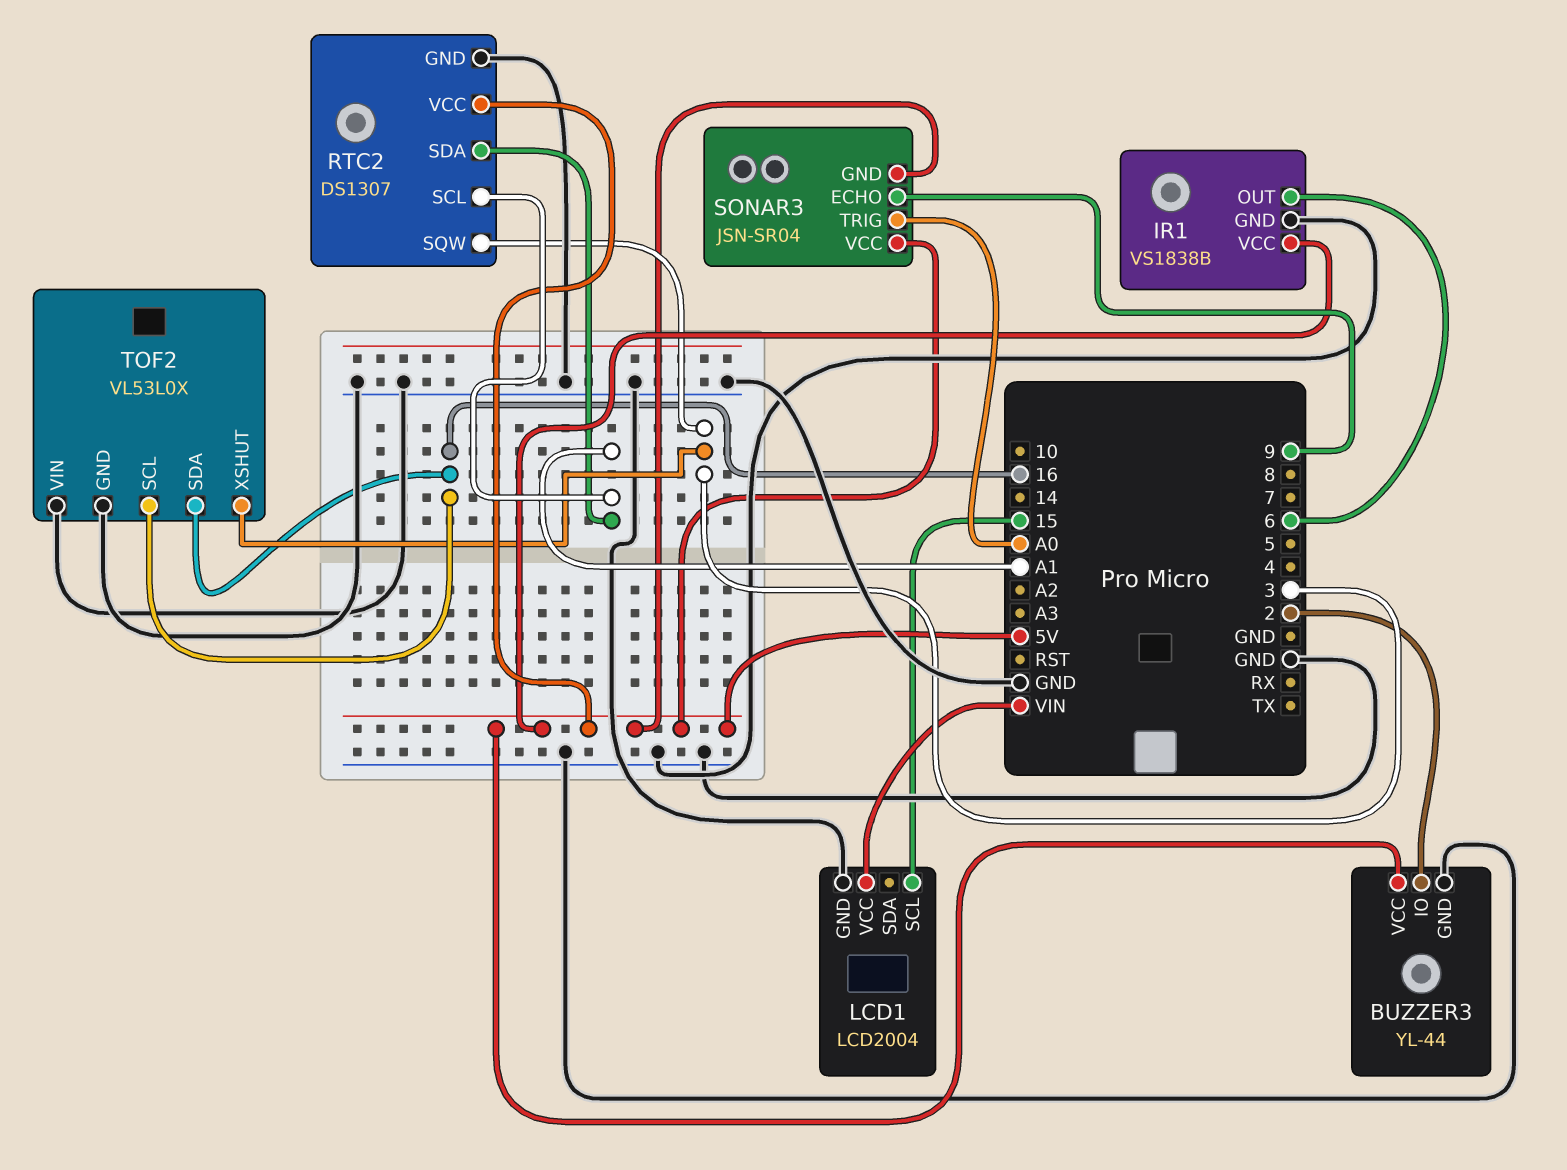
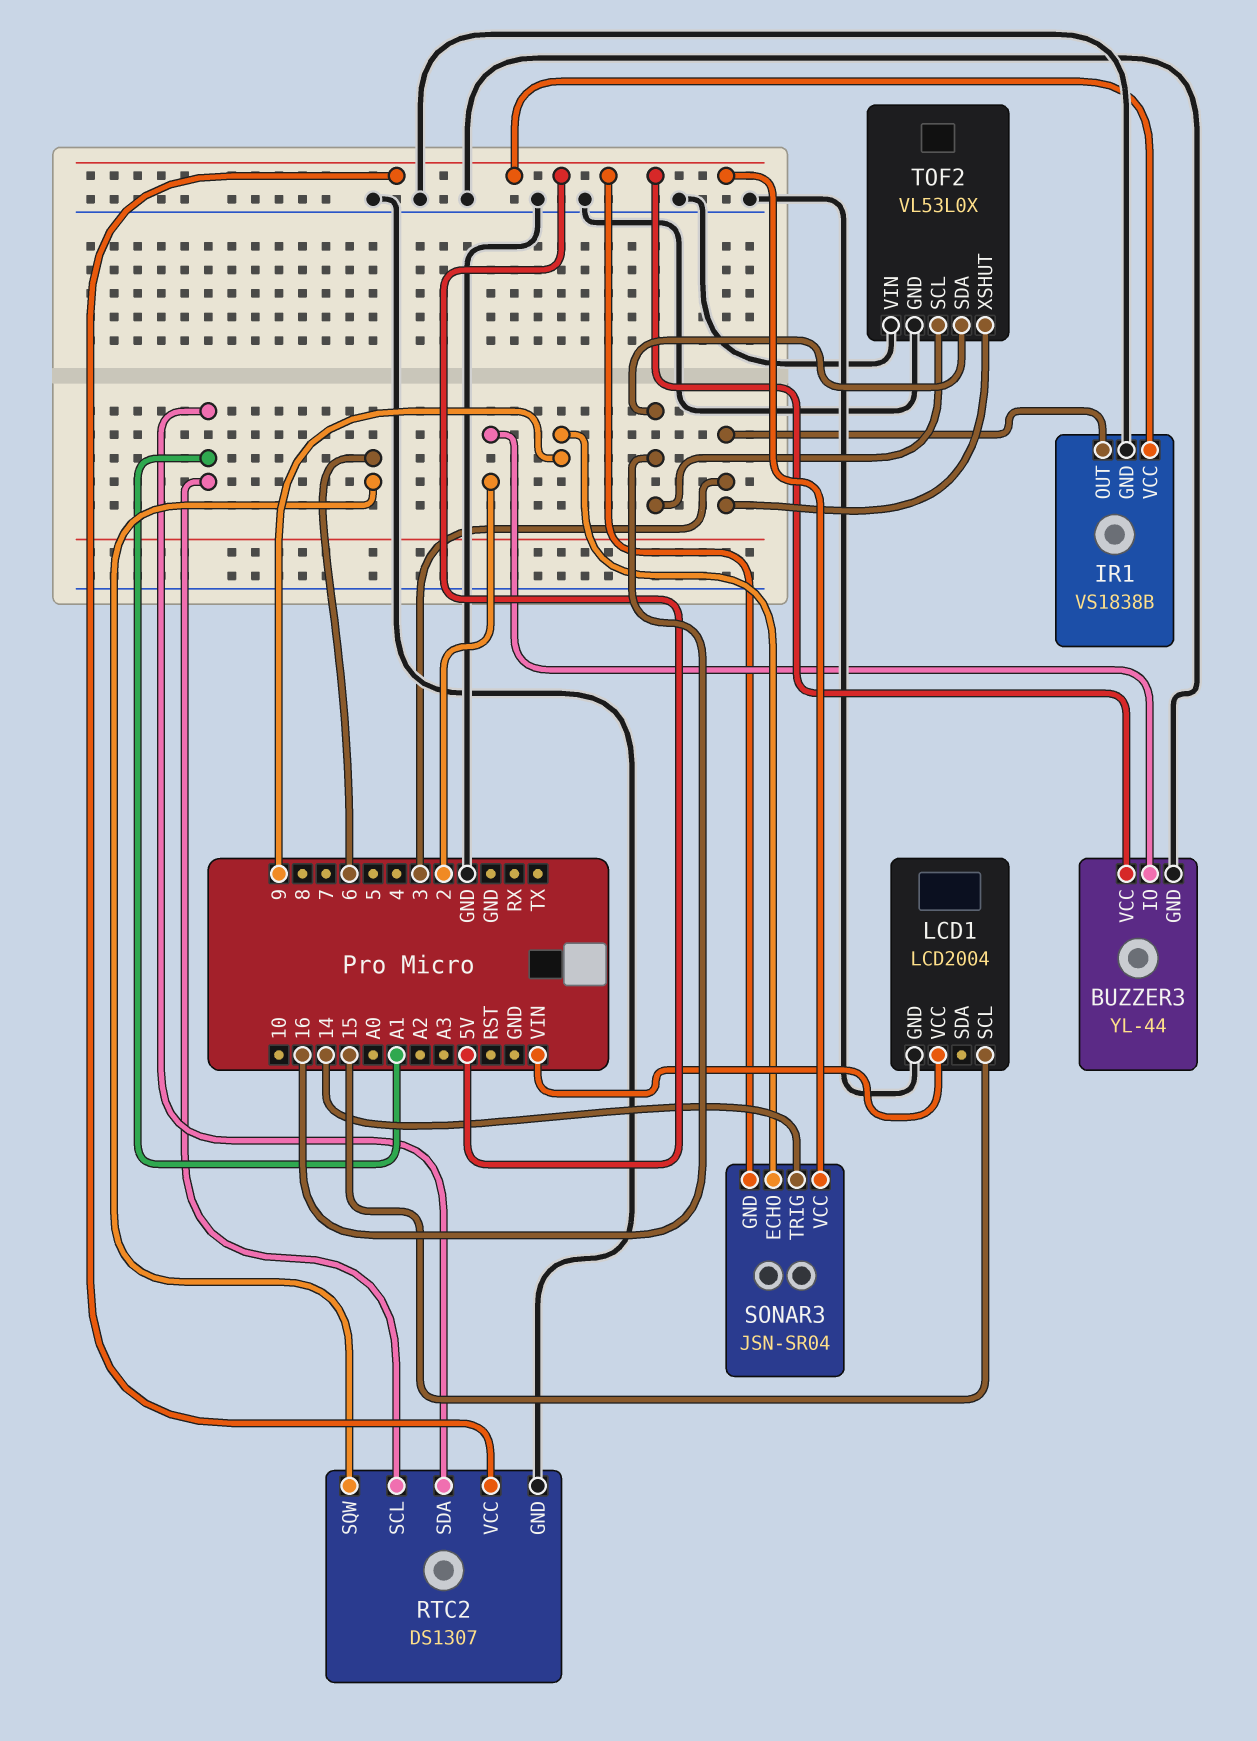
IR1 pin OUT: 6 -> 3
RTC2 pin SQW: 3 -> 6
SONAR3 pin TRIG: A0 -> 14

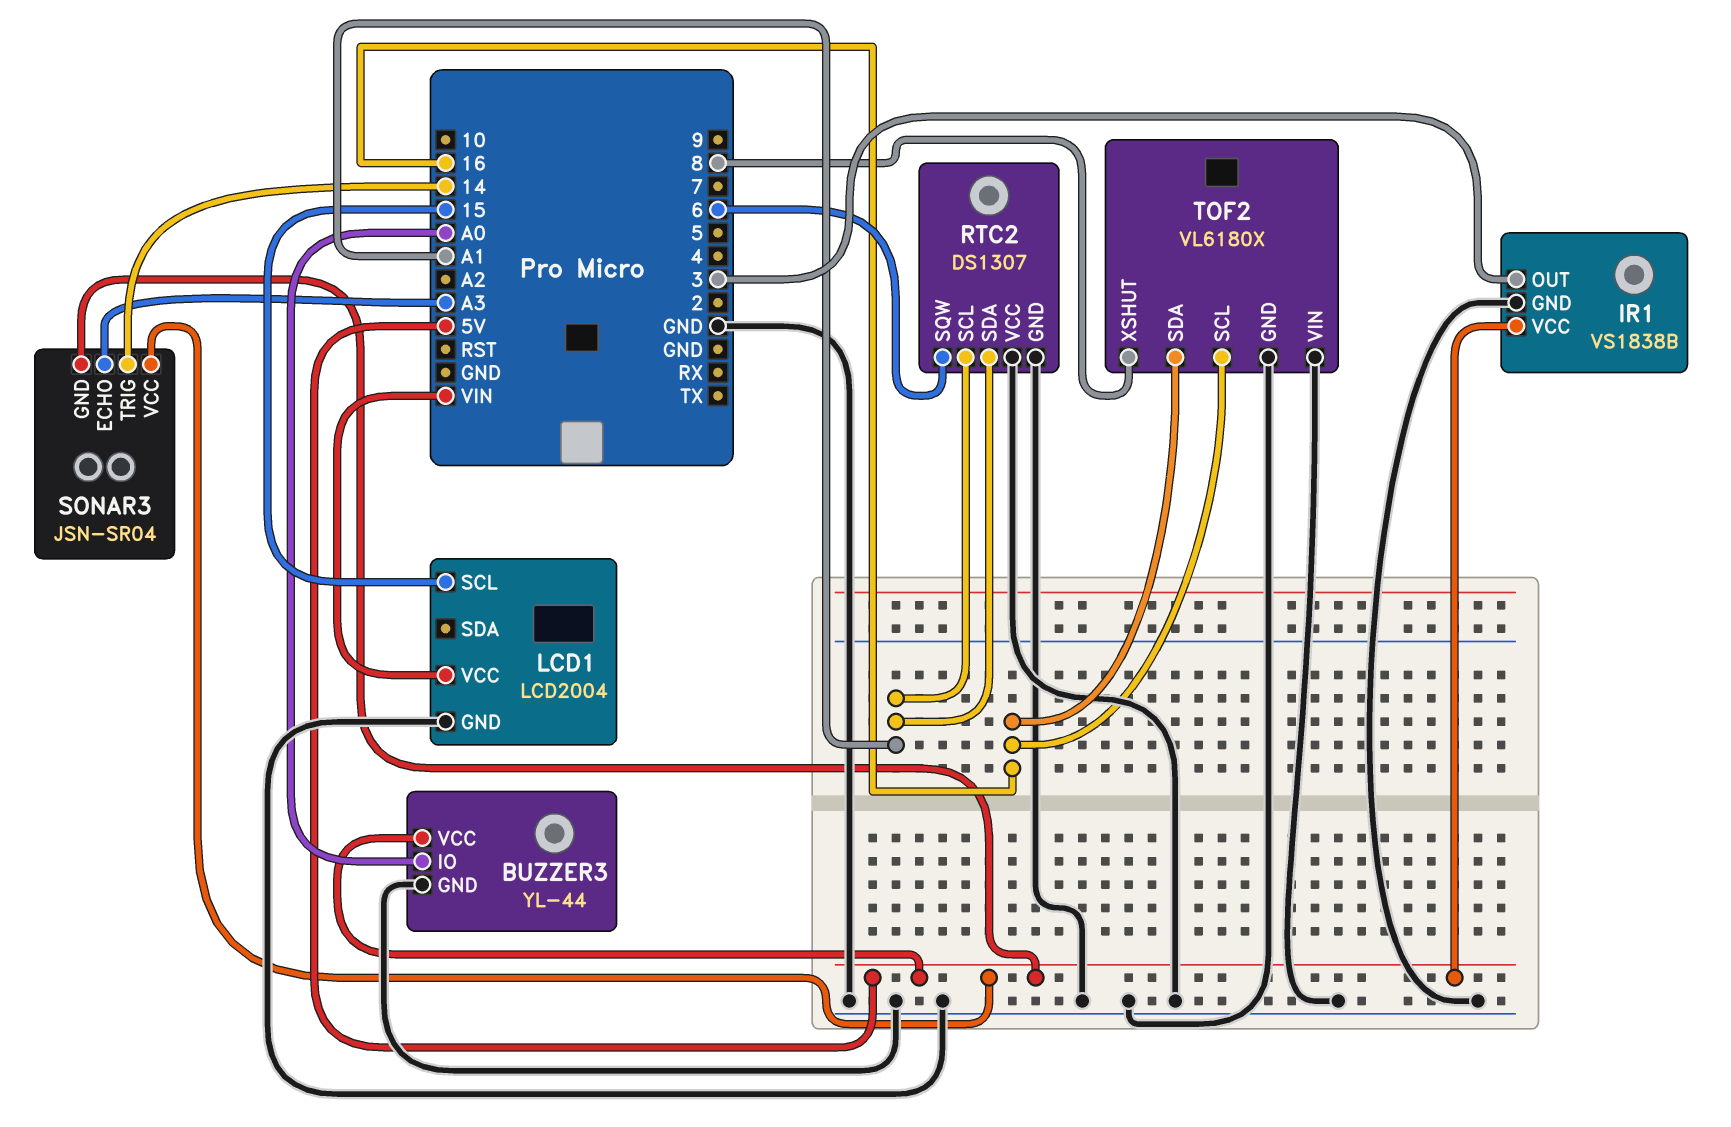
BUZZER3 pin IO: 2 -> A0
RTC2 pin VCC: 5V -> GND
SONAR3 pin ECHO: 9 -> A3
TOF2: VL53L0X -> VL6180X
TOF2 pin XSHUT: 3 -> 8

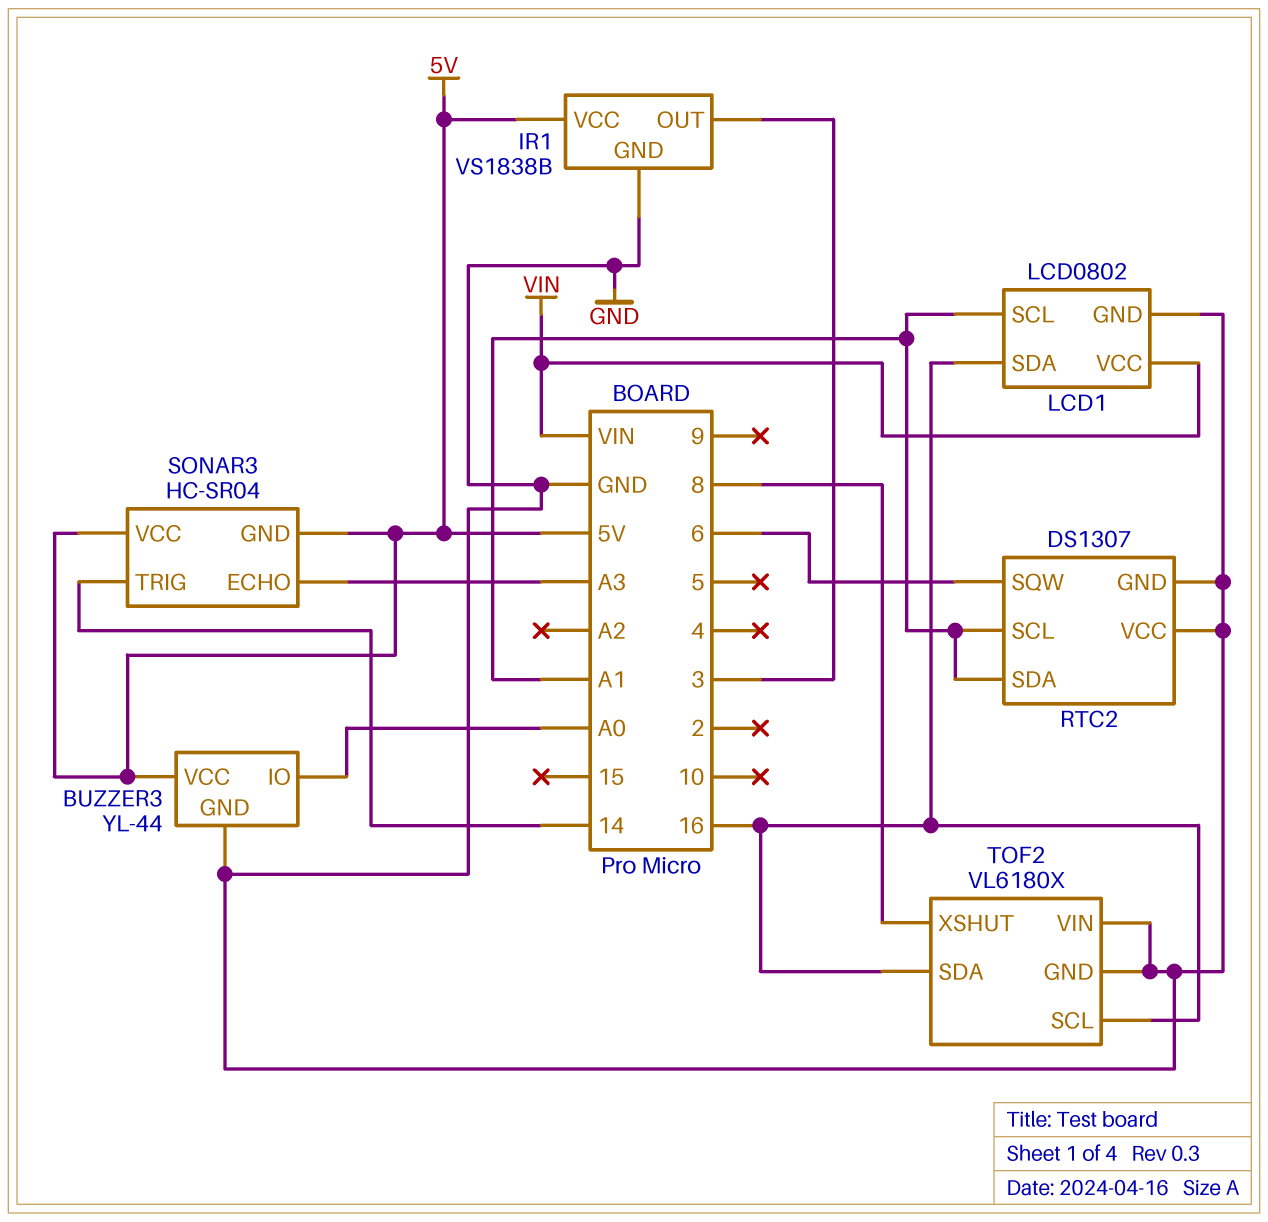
LCD1: LCD2004 -> LCD0802
LCD1 pin SCL: 15 -> A1
LCD1 pin SDA: none -> 16
SONAR3: JSN-SR04 -> HC-SR04

